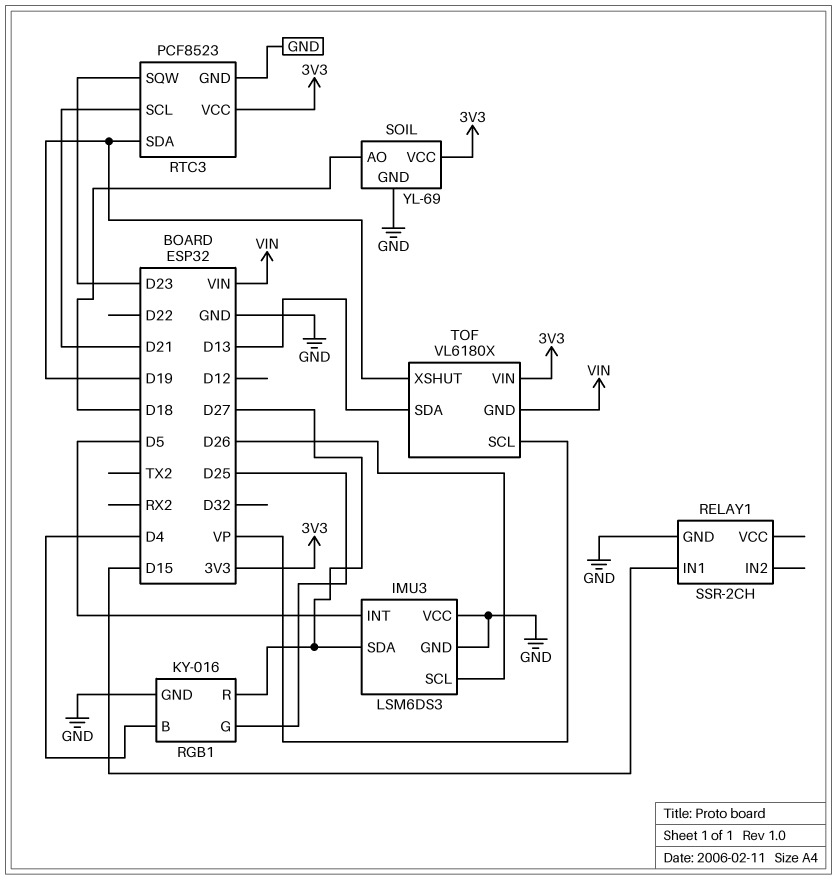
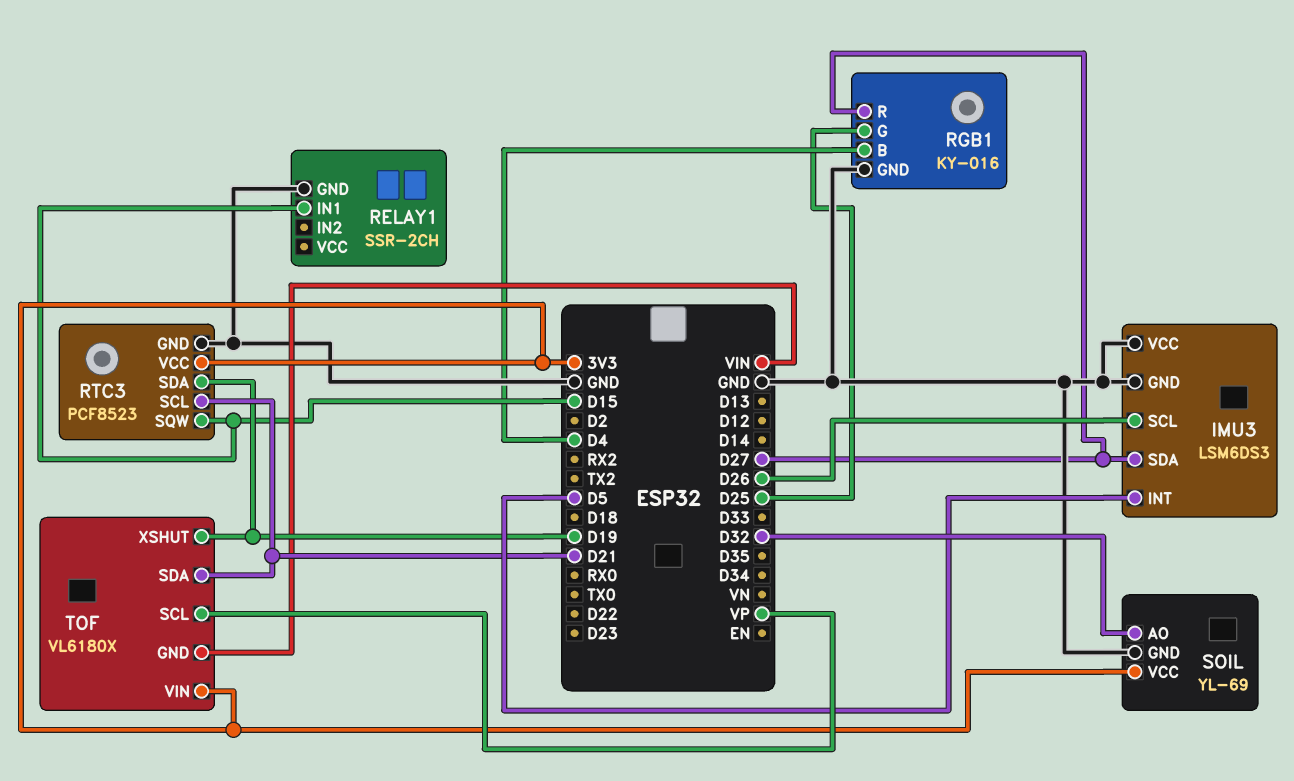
RTC3 pin SQW: D23 -> D15
SOIL pin AO: D18 -> D32
TOF pin SDA: D13 -> D21

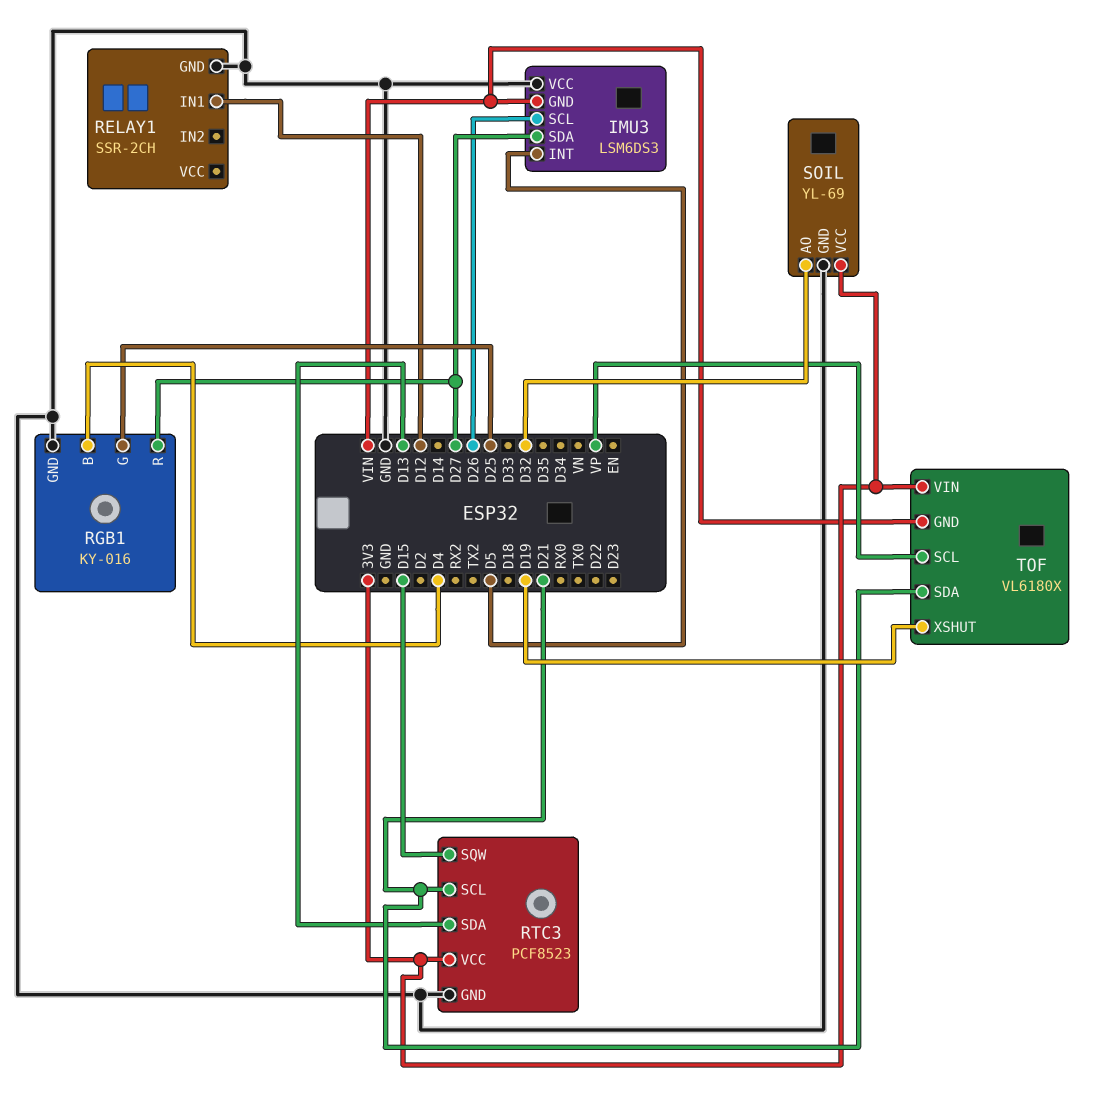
IMU3 pin GND: GND -> VIN
RELAY1 pin IN1: D15 -> D12
RTC3 pin SDA: D19 -> D13

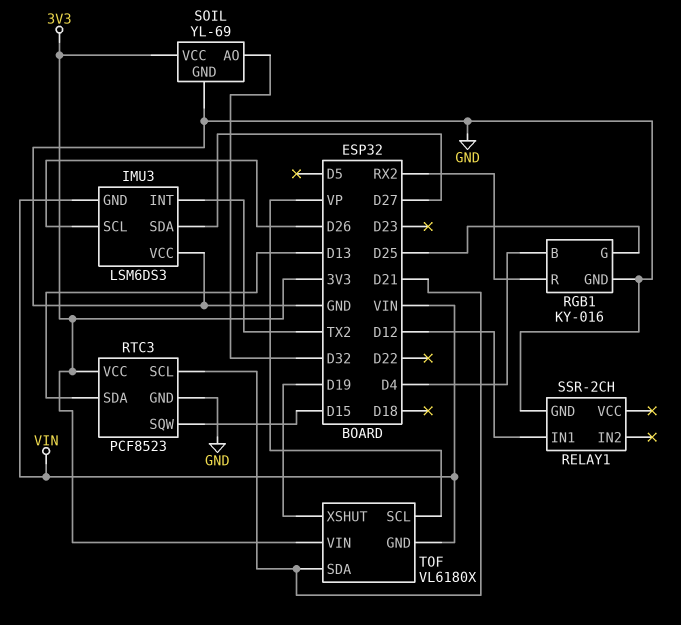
IMU3 pin INT: D5 -> TX2
RGB1 pin R: D27 -> RX2

